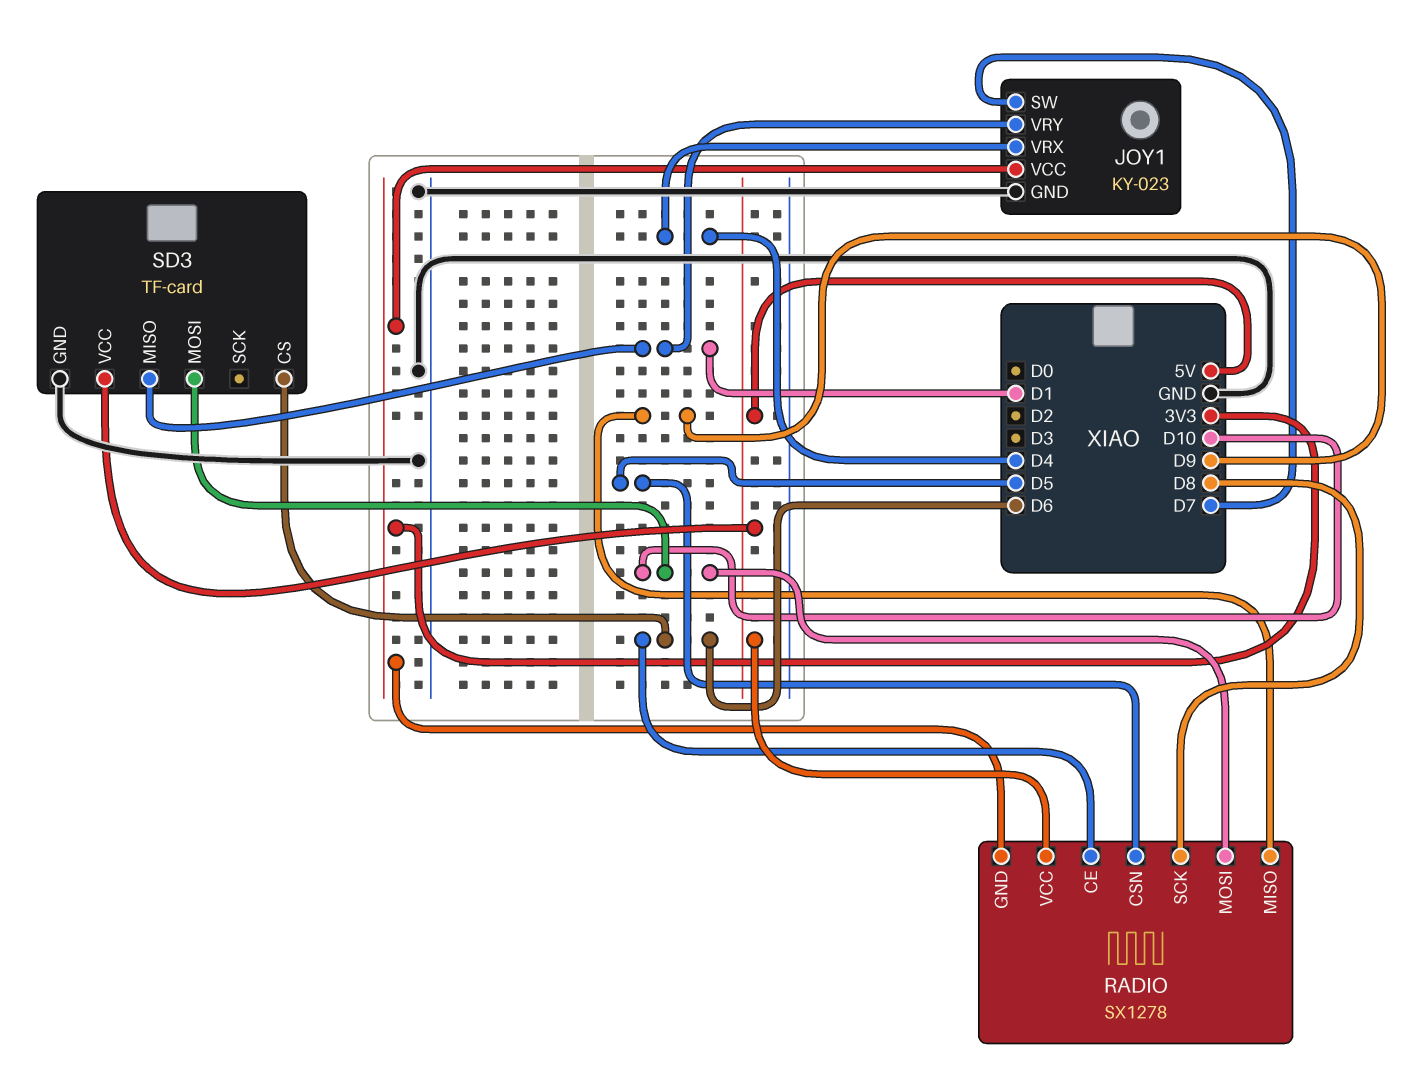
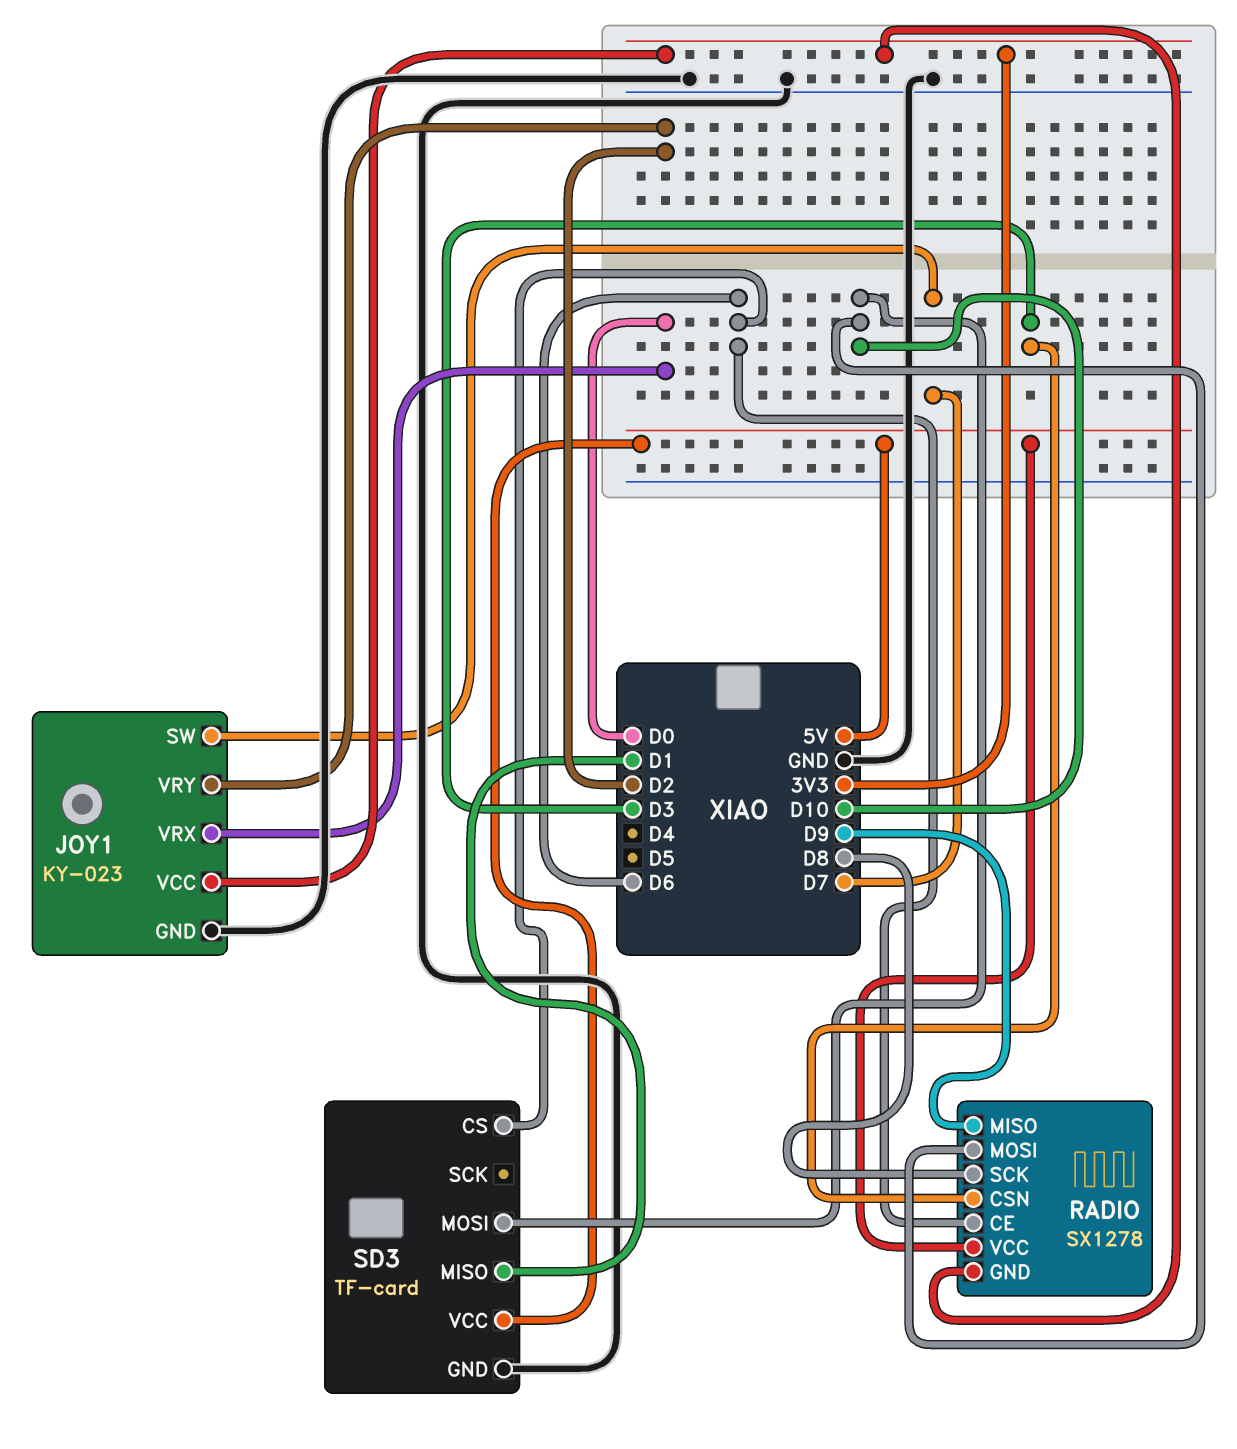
JOY1 pin VRX: D4 -> D0
JOY1 pin VRY: D1 -> D2
RADIO pin CSN: D5 -> D3

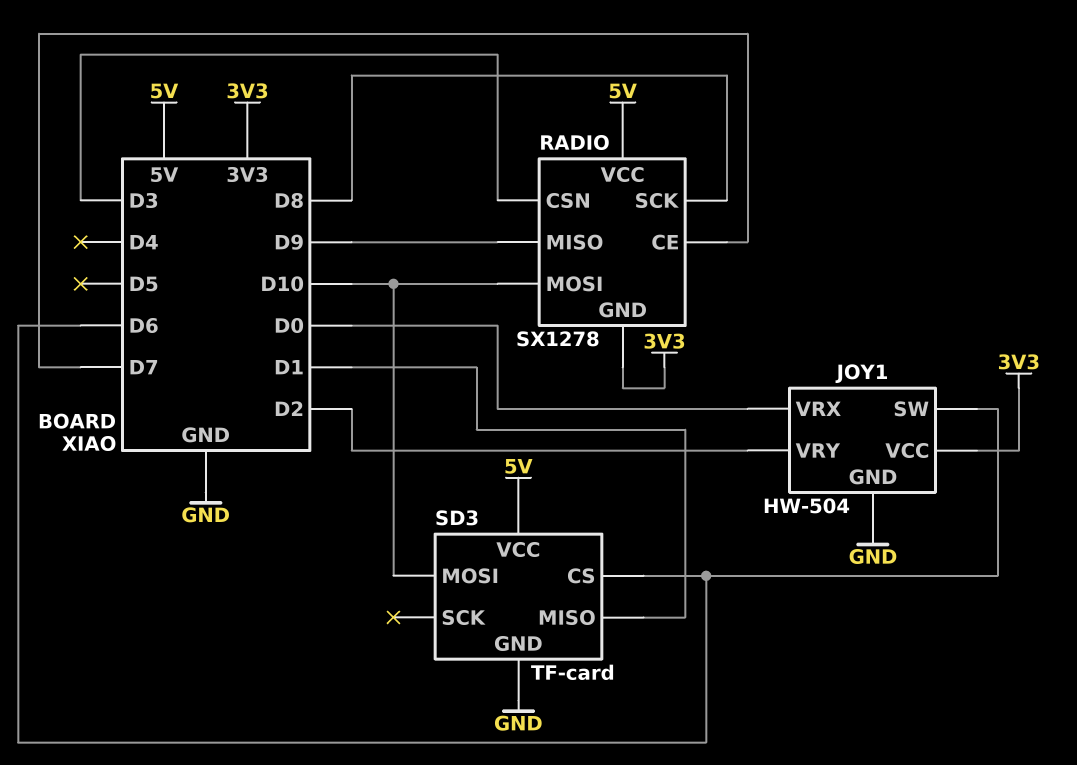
JOY1: KY-023 -> HW-504
JOY1 pin SW: D7 -> D6
RADIO pin CE: D6 -> D7

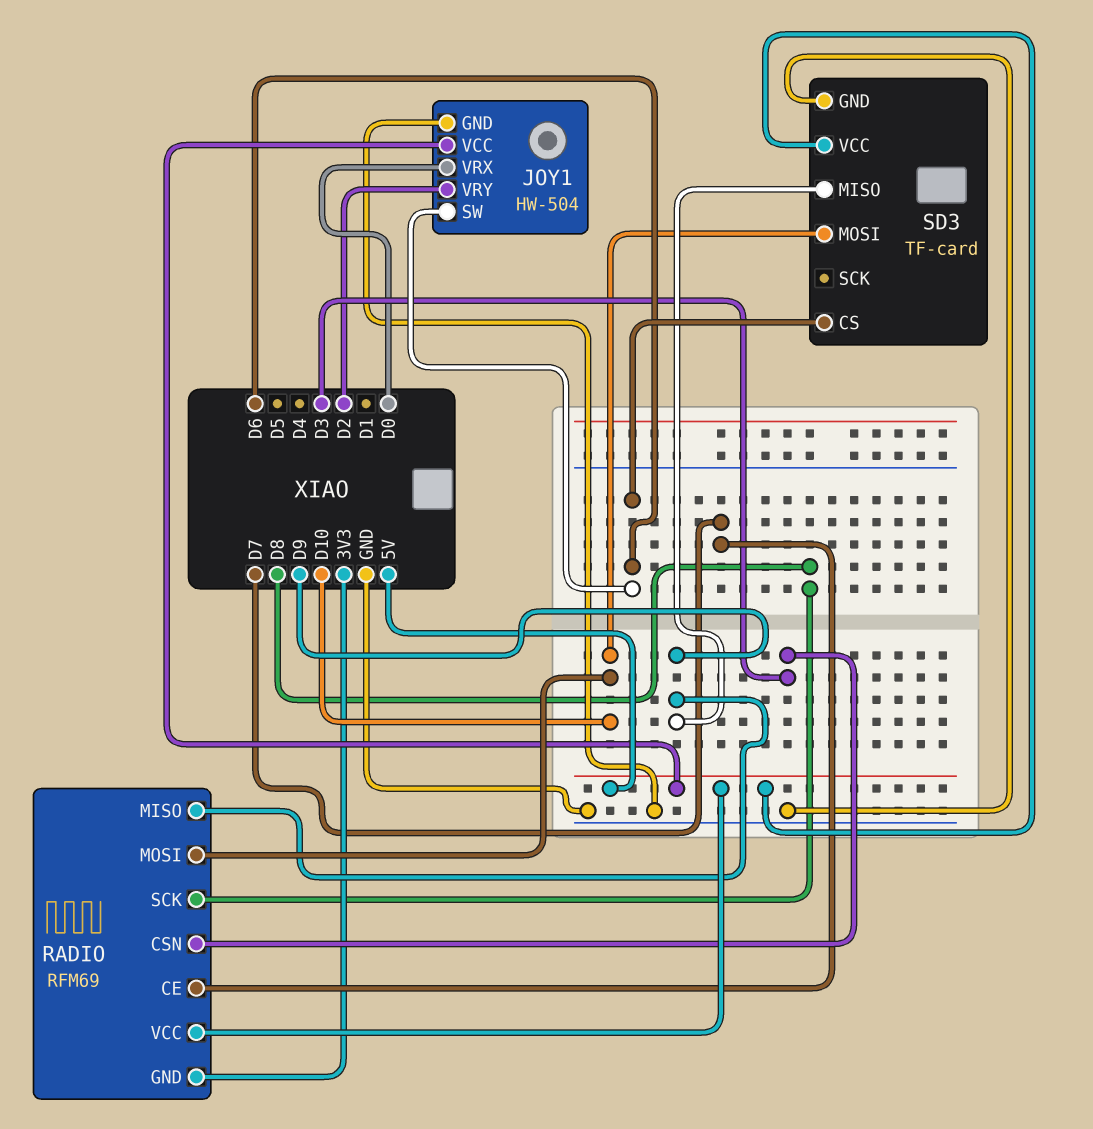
JOY1 pin VCC: 3V3 -> 5V
RADIO: SX1278 -> RFM69
SD3 pin MISO: D1 -> D9

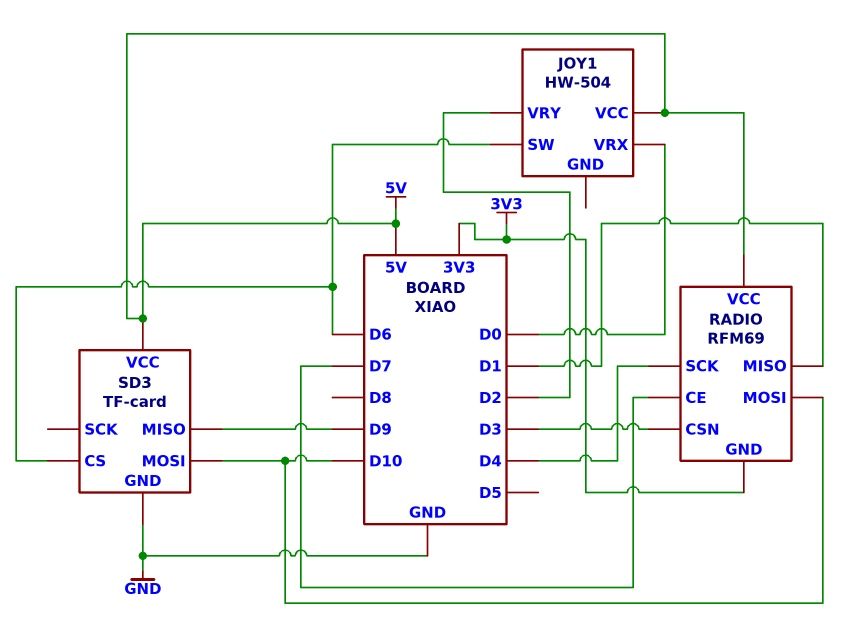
JOY1 pin GND: GND -> none
RADIO pin MISO: D9 -> D1
RADIO pin SCK: D8 -> D4

